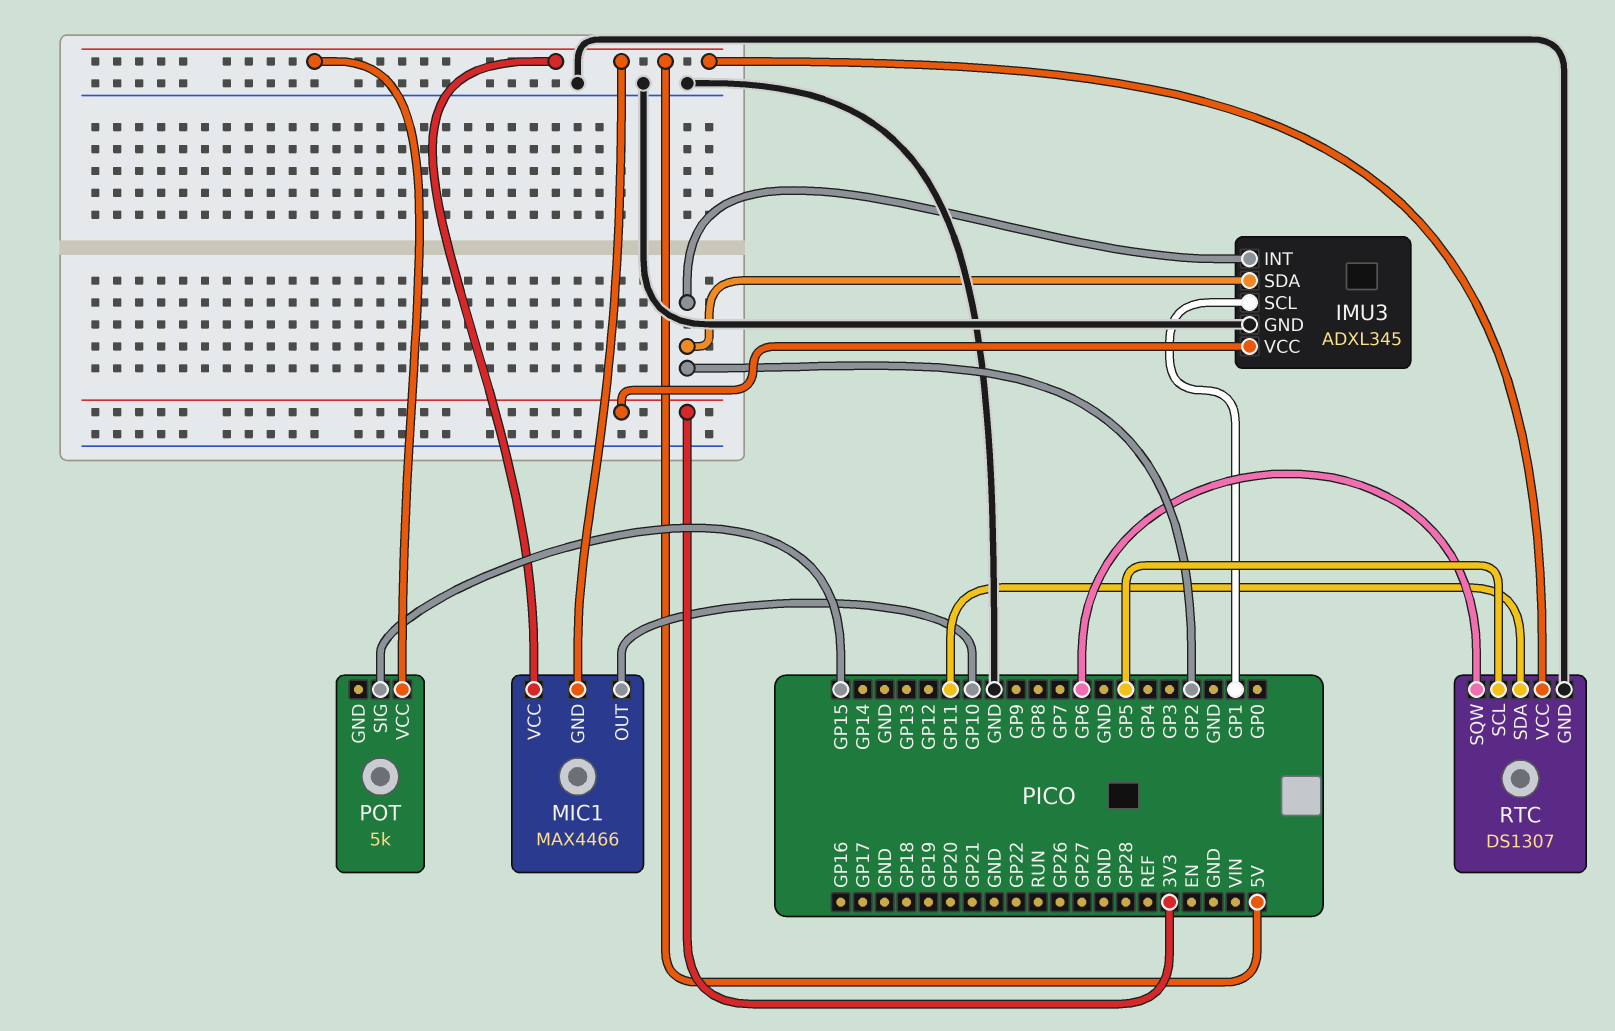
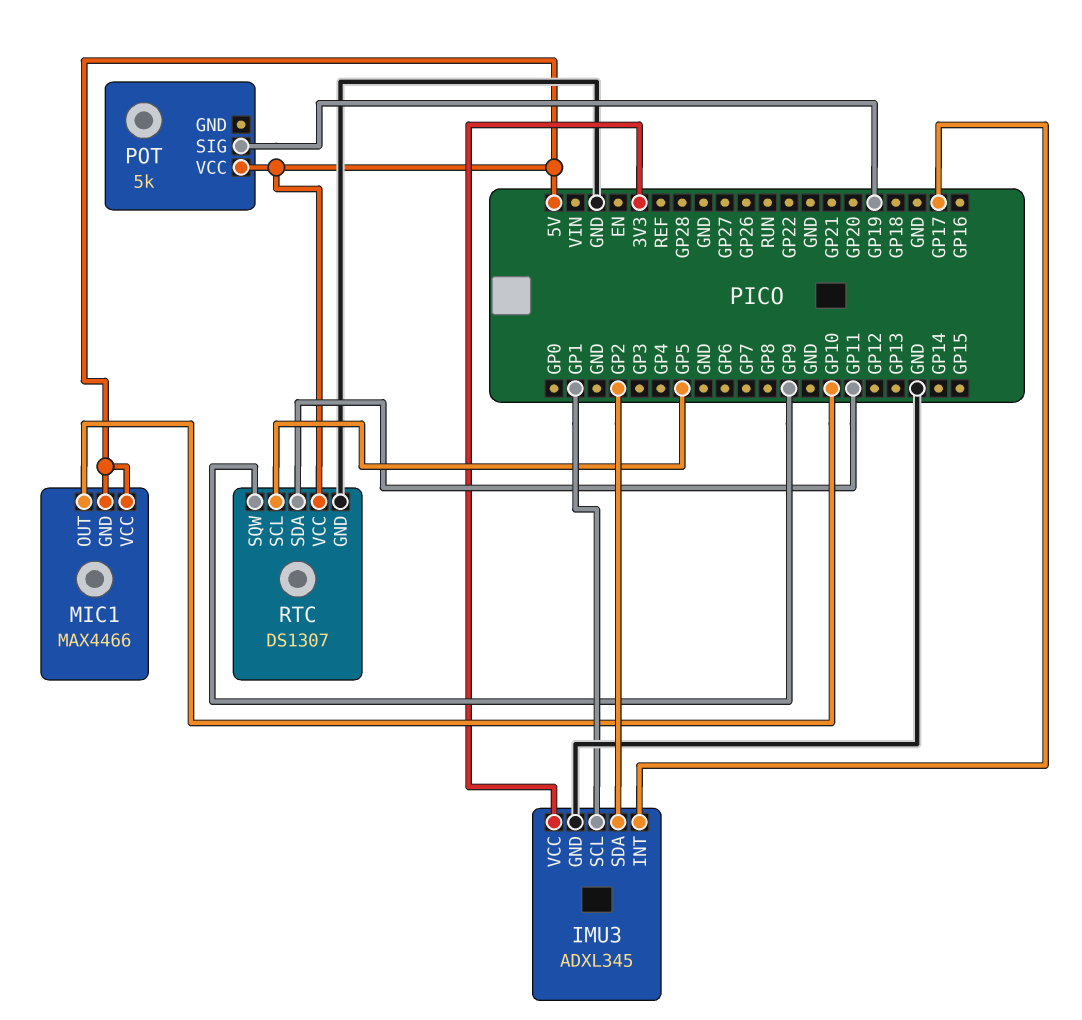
IMU3 pin INT: GP2 -> GP17
POT pin SIG: GP15 -> GP19
RTC pin SQW: GP6 -> GP9

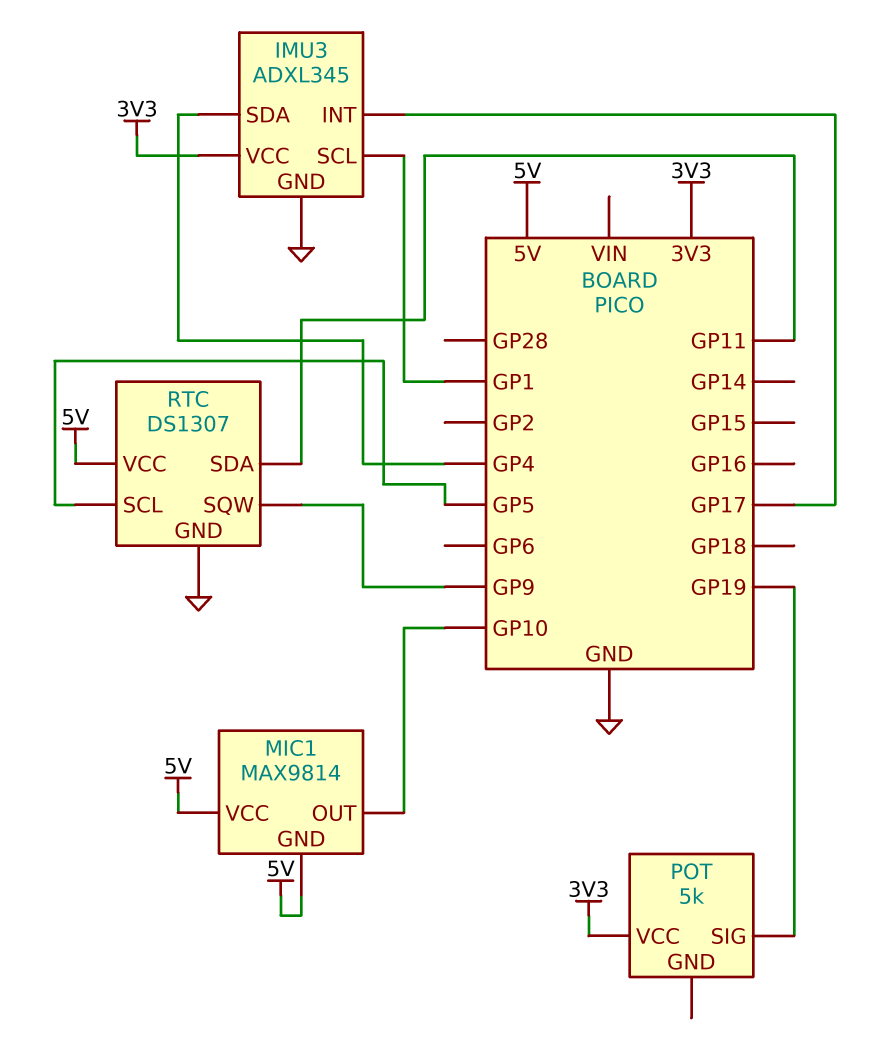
IMU3 pin SDA: GP2 -> GP4
MIC1: MAX4466 -> MAX9814
POT pin VCC: 5V -> 3V3

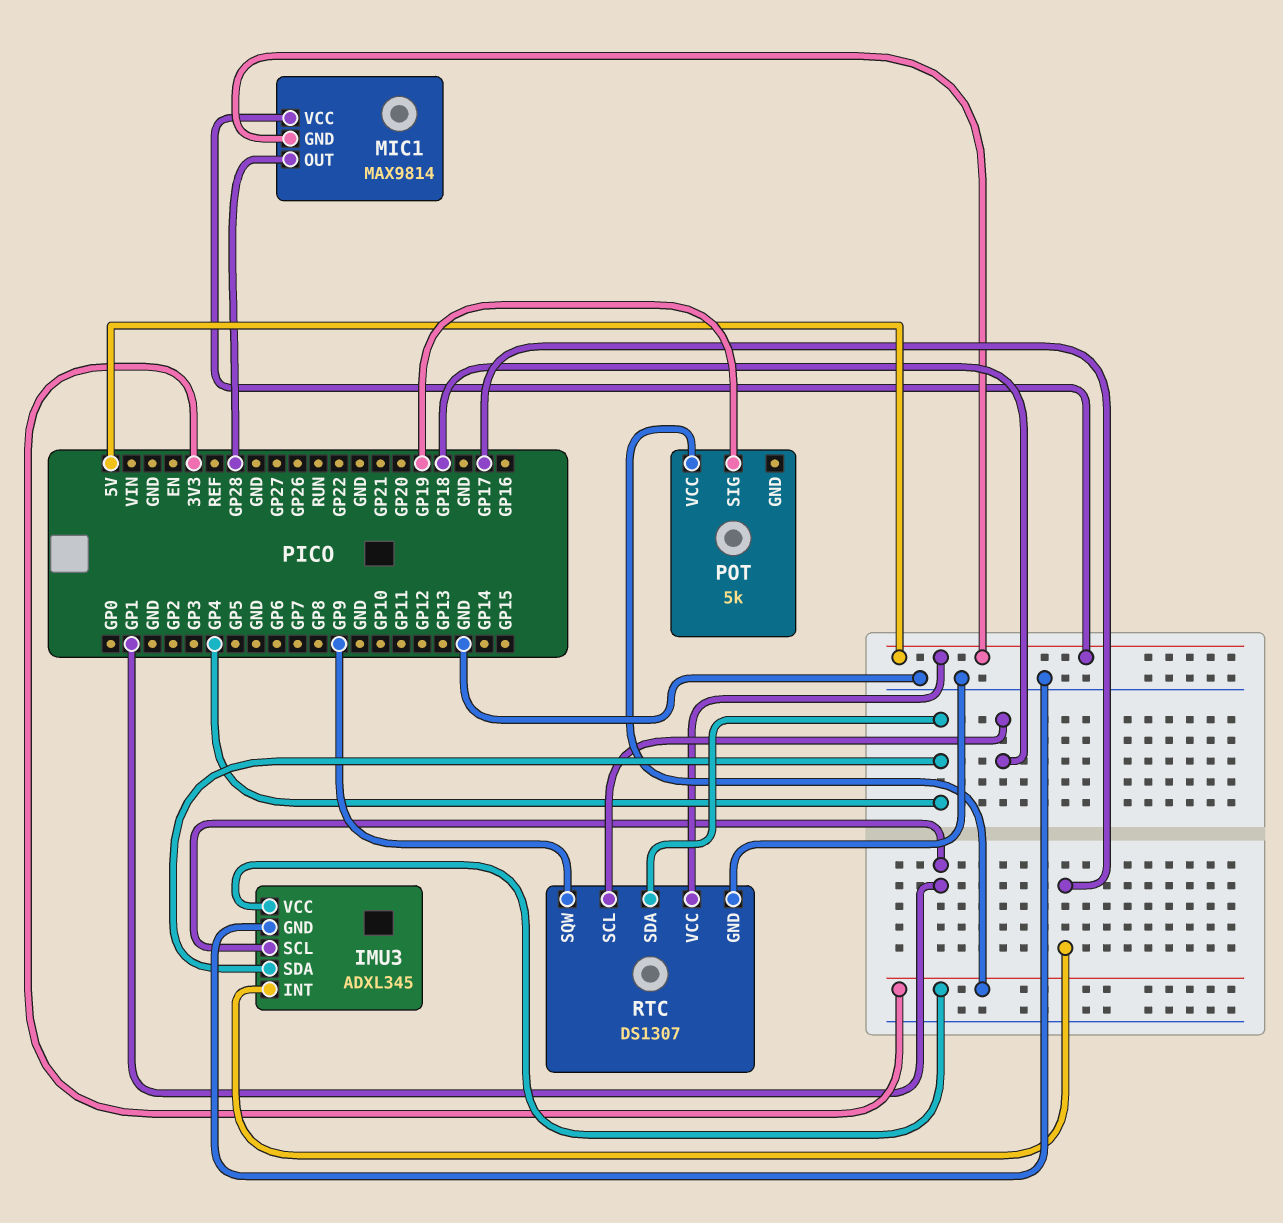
MIC1 pin OUT: GP10 -> GP28
RTC pin SCL: GP5 -> GP18
RTC pin SDA: GP11 -> GP4

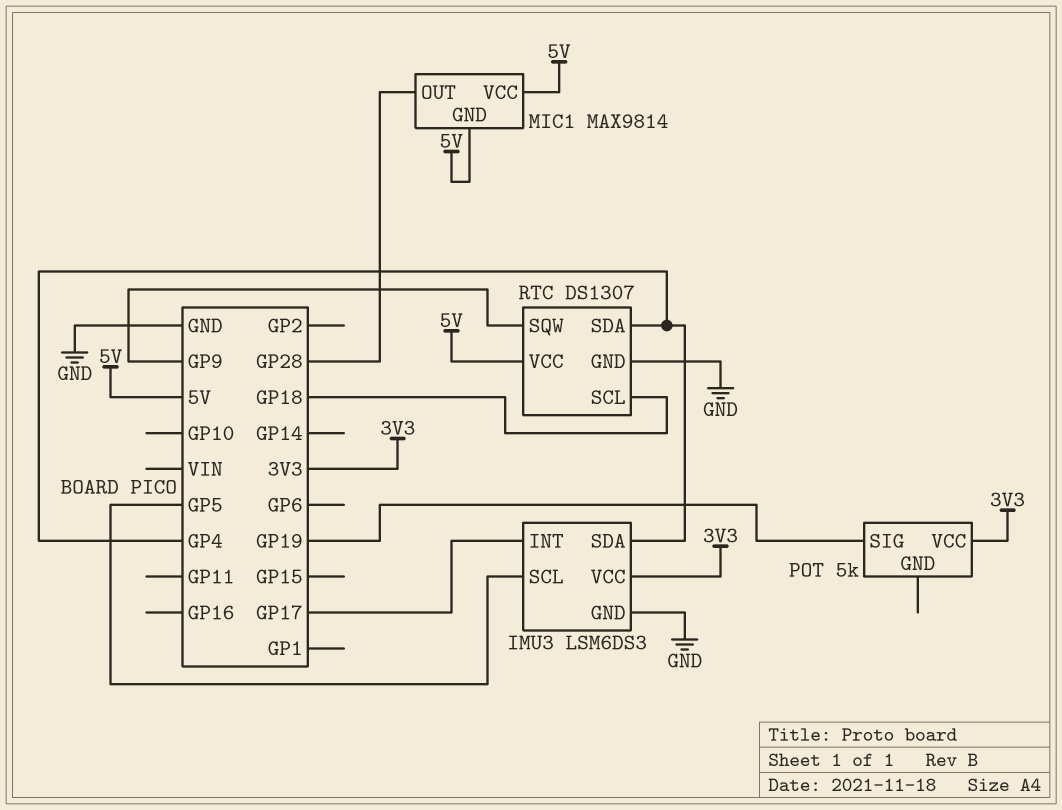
IMU3: ADXL345 -> LSM6DS3
IMU3 pin SCL: GP1 -> GP5

